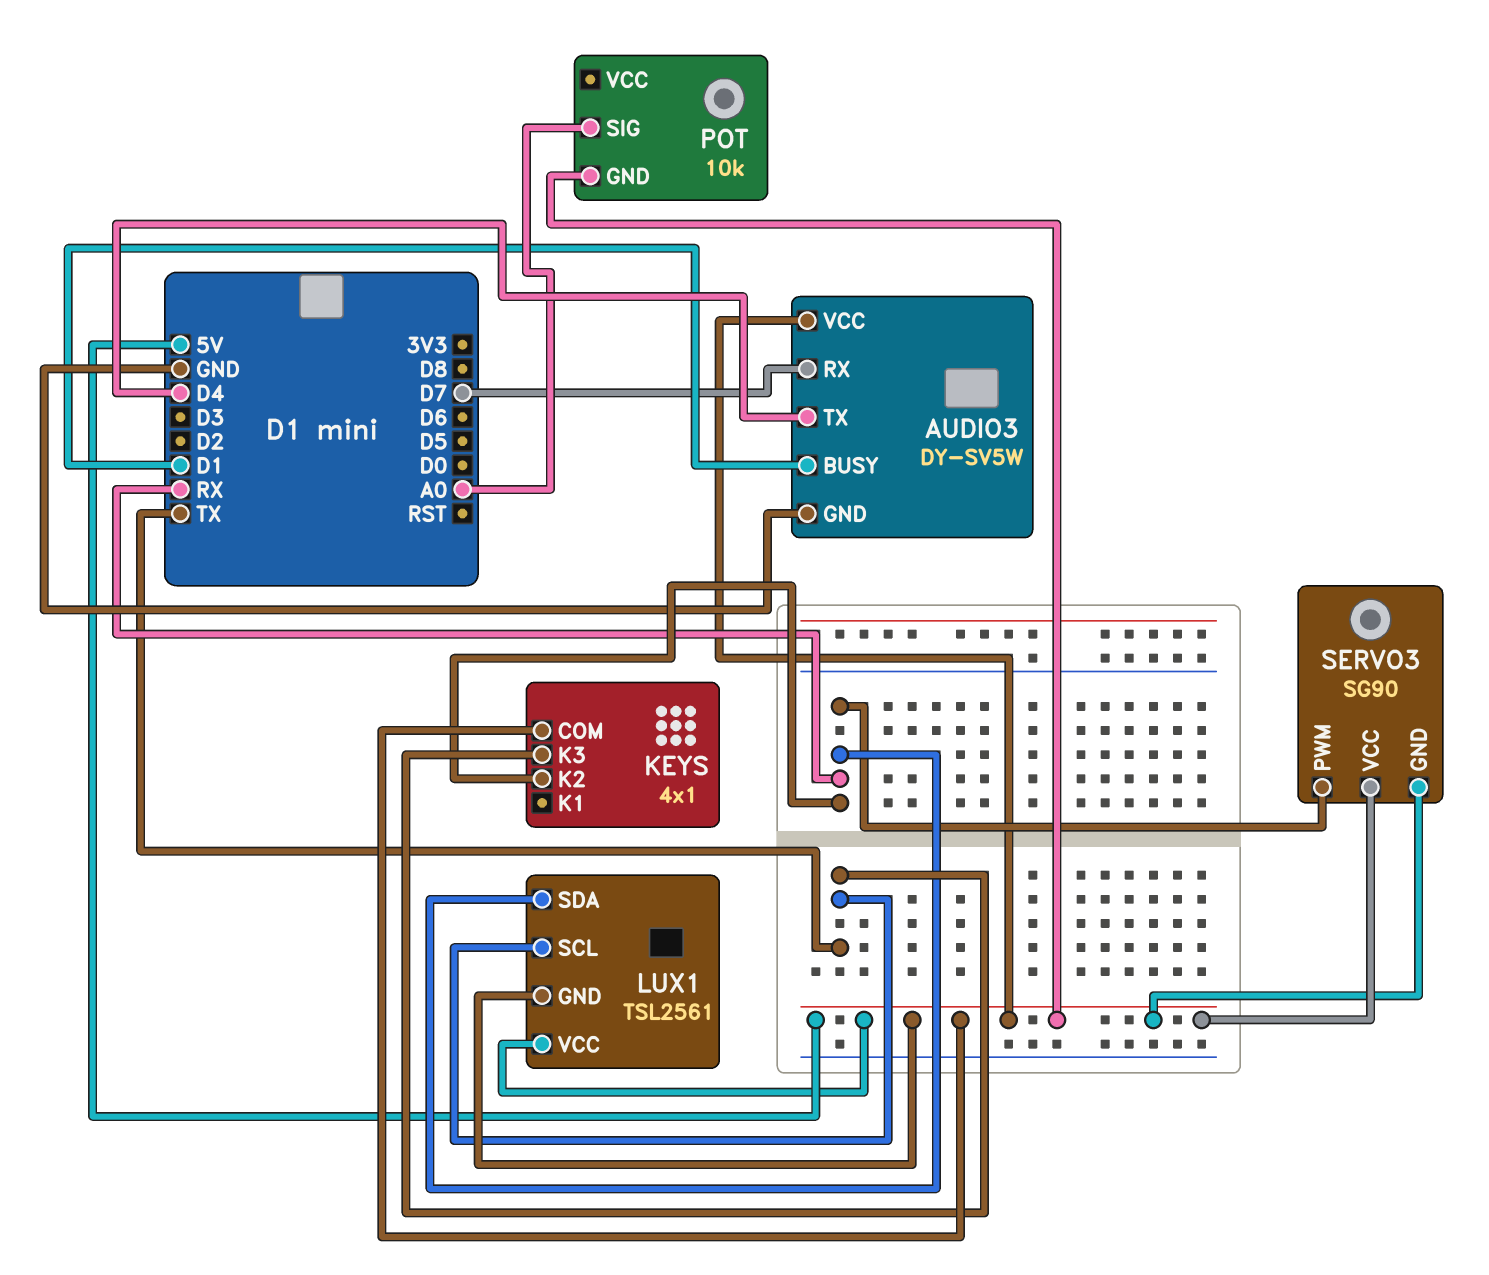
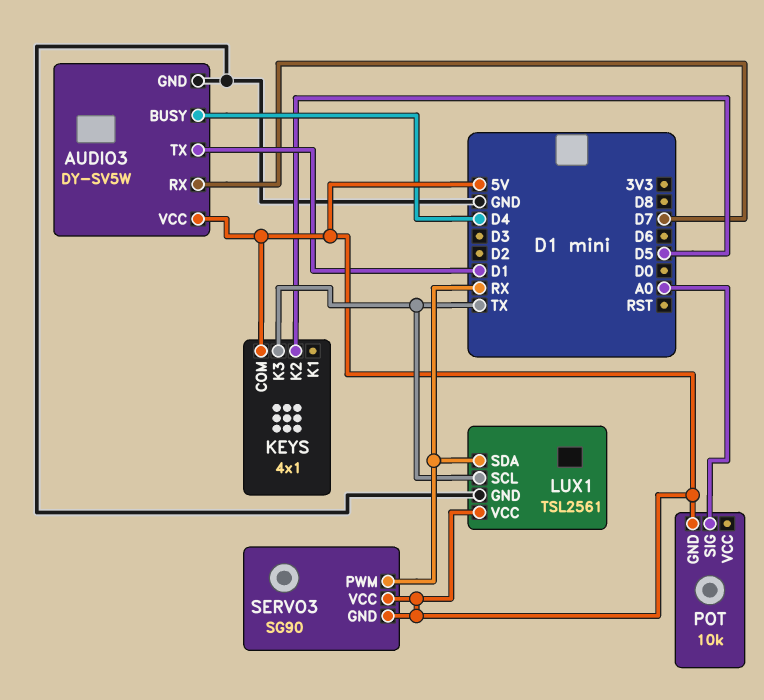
AUDIO3 pin BUSY: D1 -> D4
AUDIO3 pin TX: D4 -> D1
KEYS pin K2: RX -> D5
LUX1 pin GND: 5V -> GND

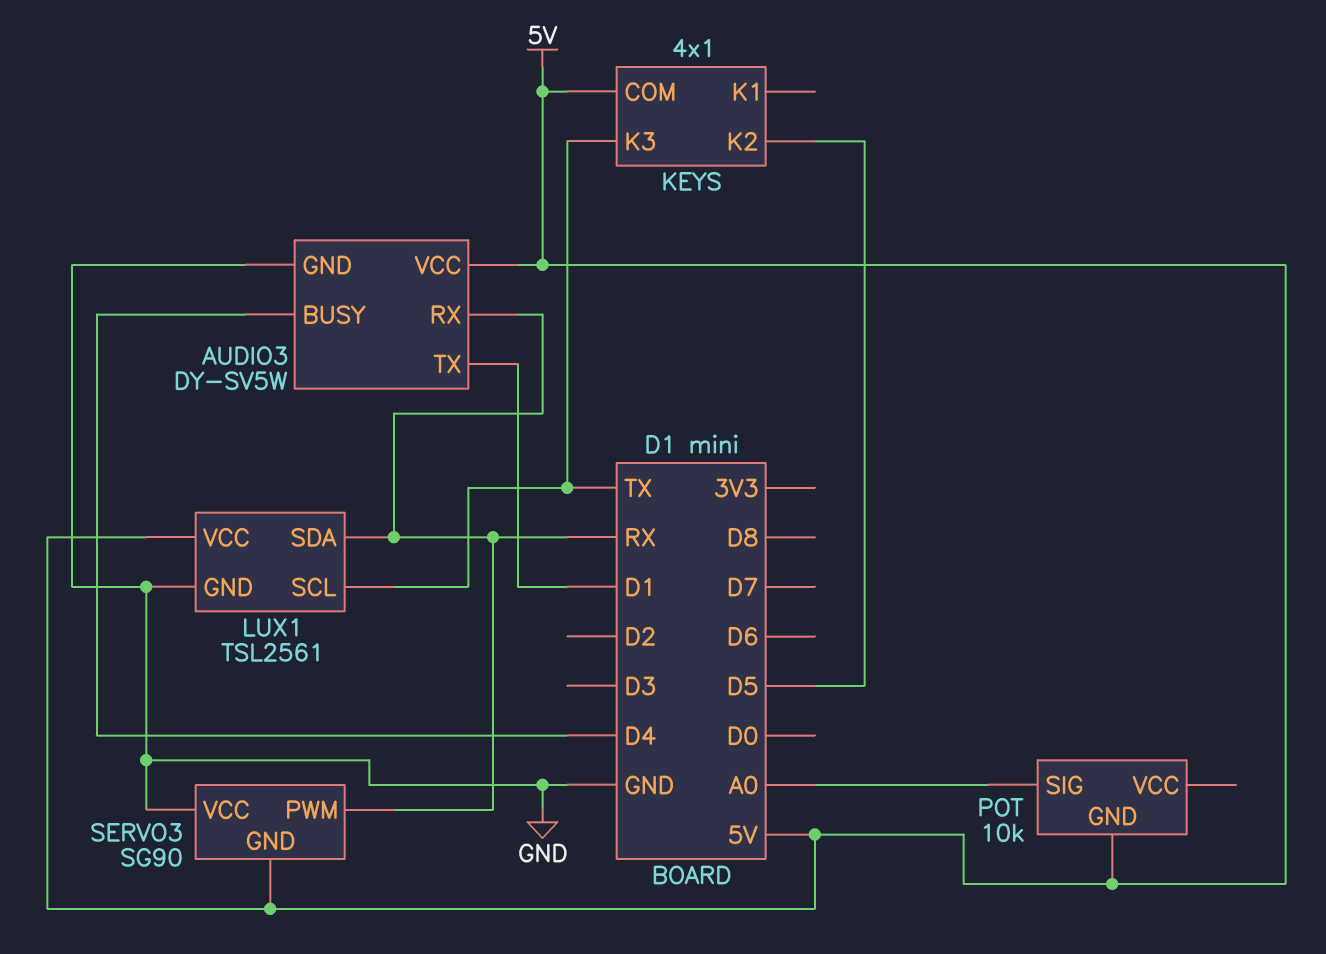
AUDIO3 pin RX: D7 -> RX
SERVO3 pin VCC: 5V -> GND

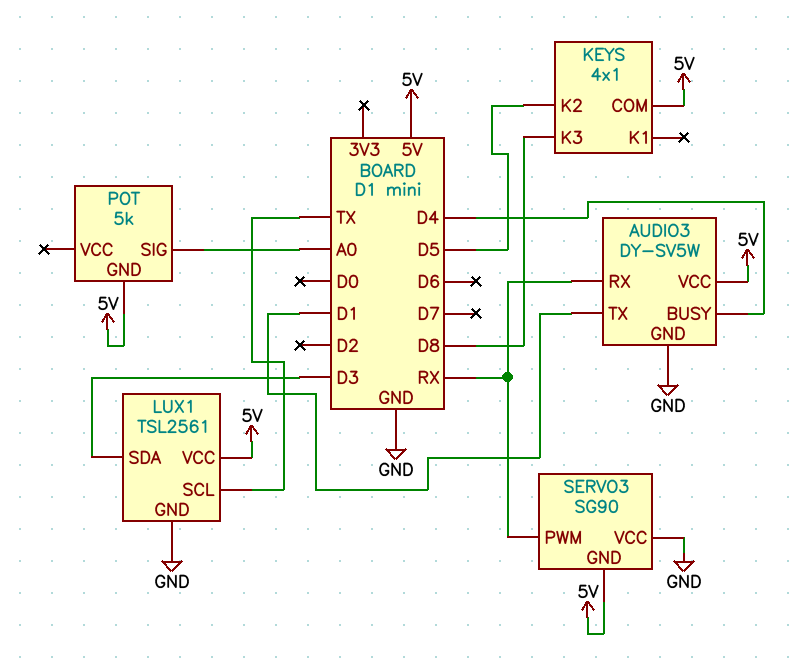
KEYS pin K3: TX -> D8
LUX1 pin SDA: RX -> D3
POT: 10k -> 5k

